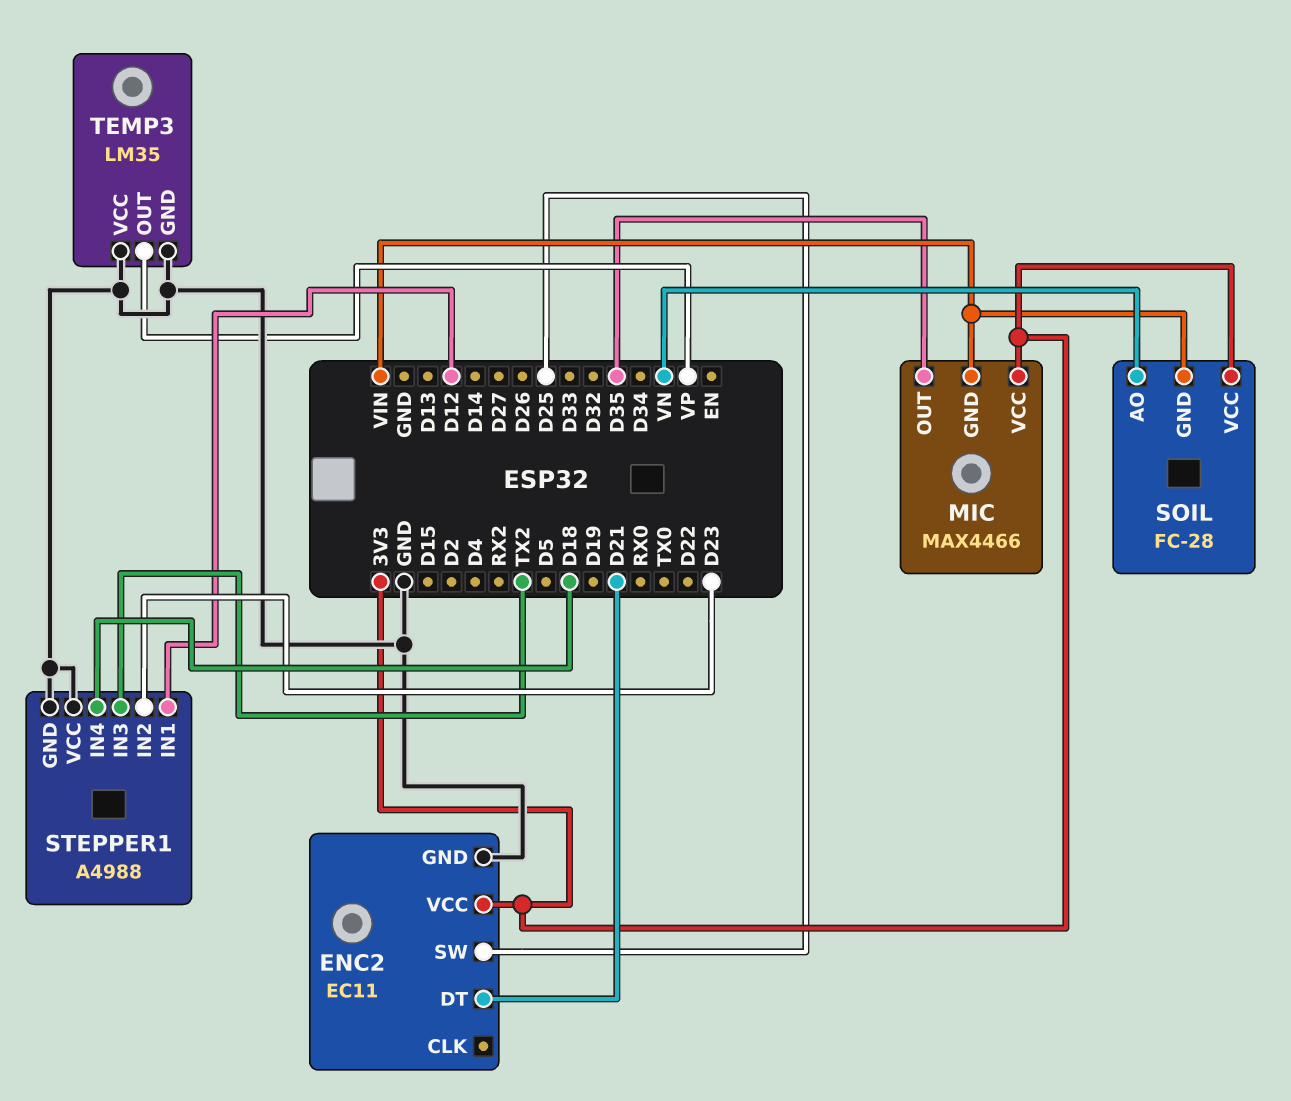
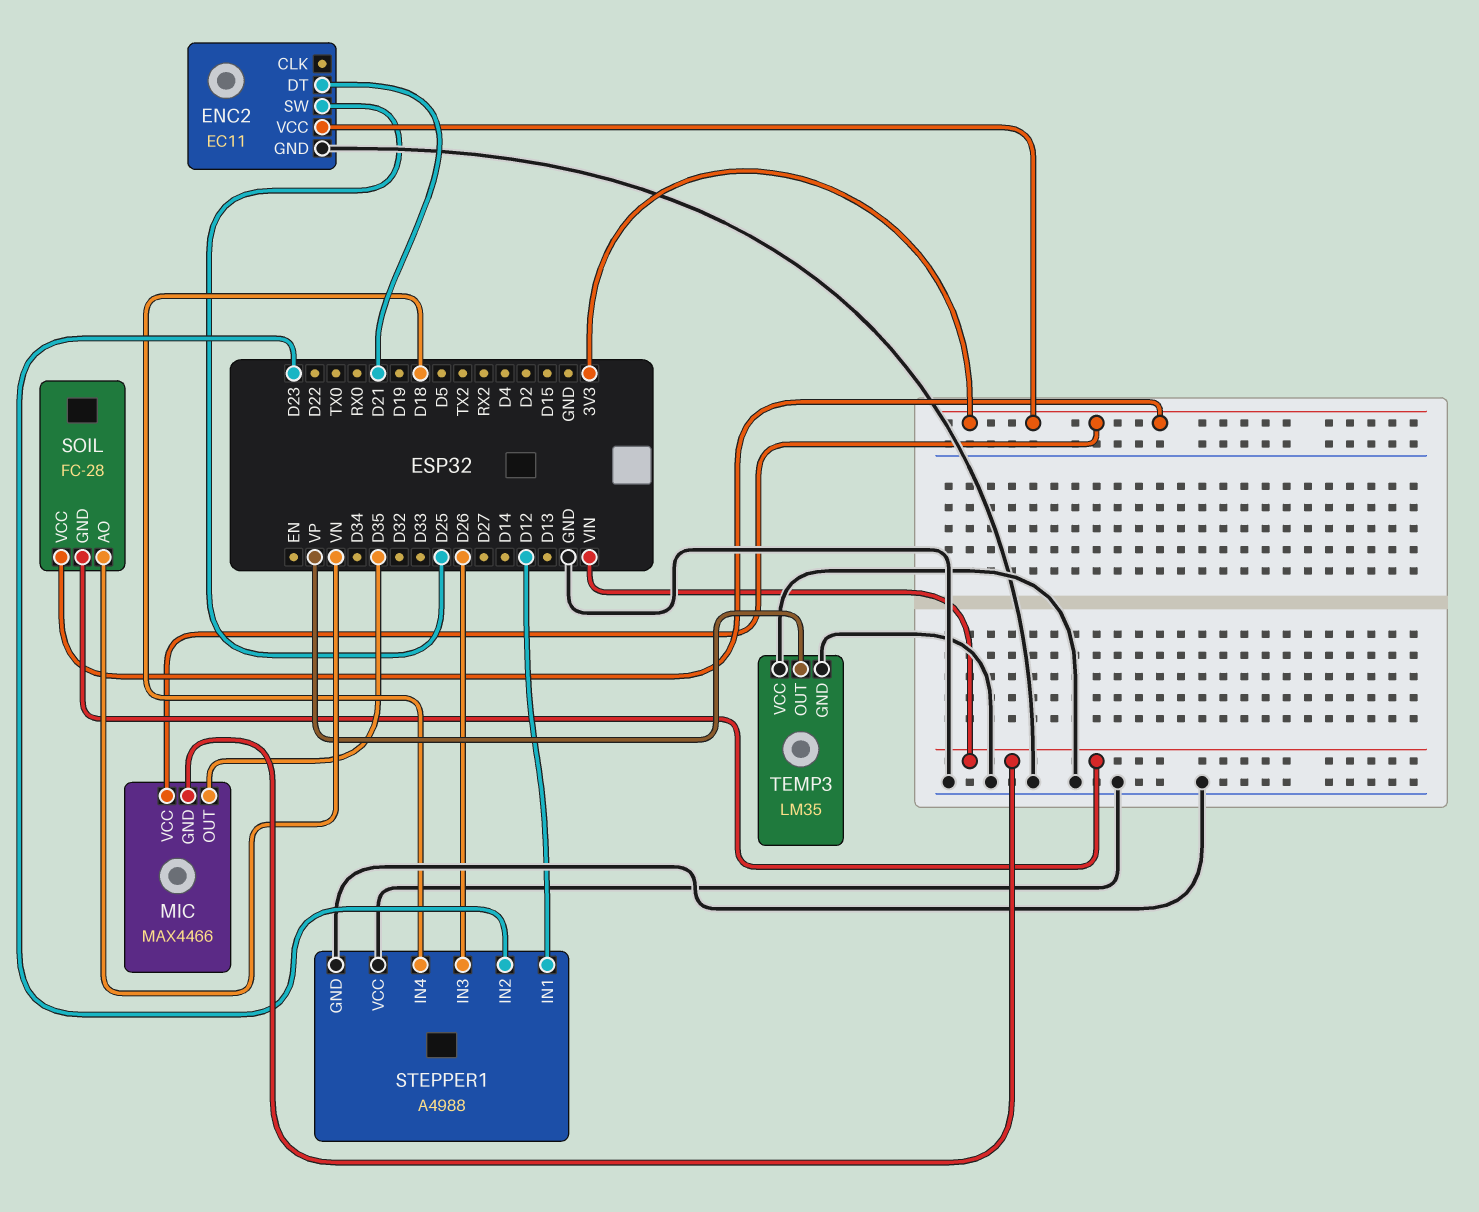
STEPPER1 pin IN3: TX2 -> D26

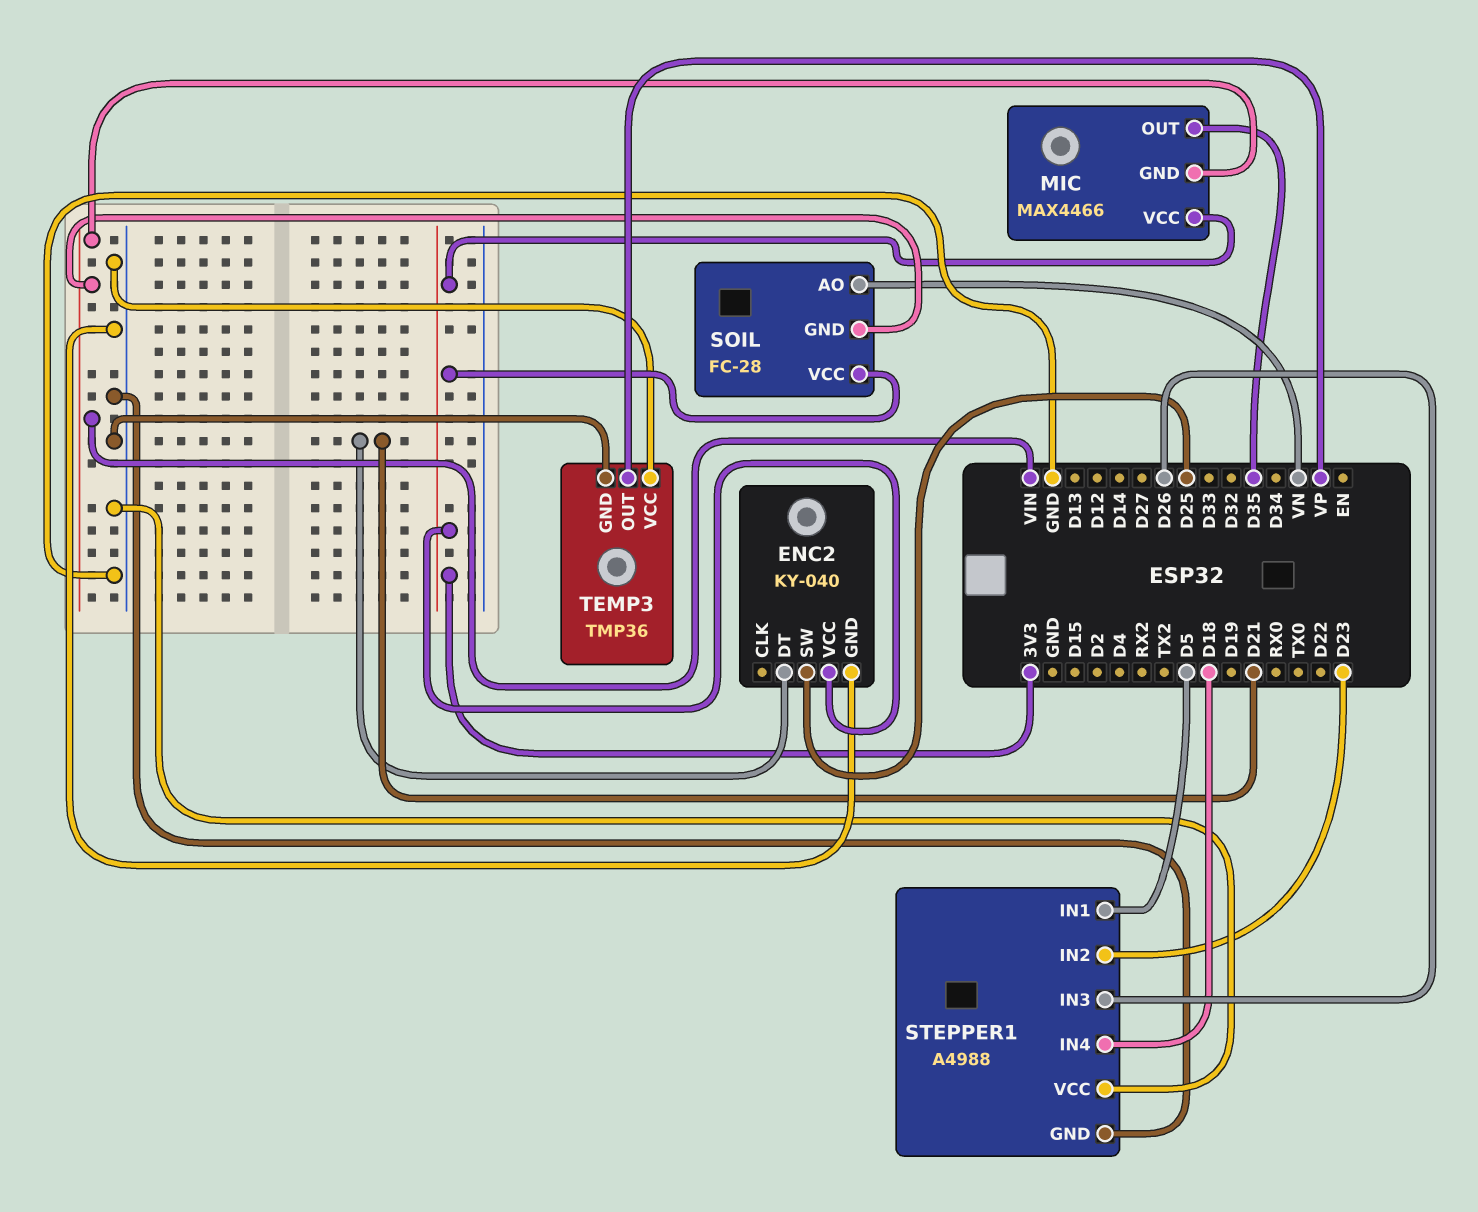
ENC2: EC11 -> KY-040
STEPPER1 pin IN1: D12 -> D5
TEMP3: LM35 -> TMP36

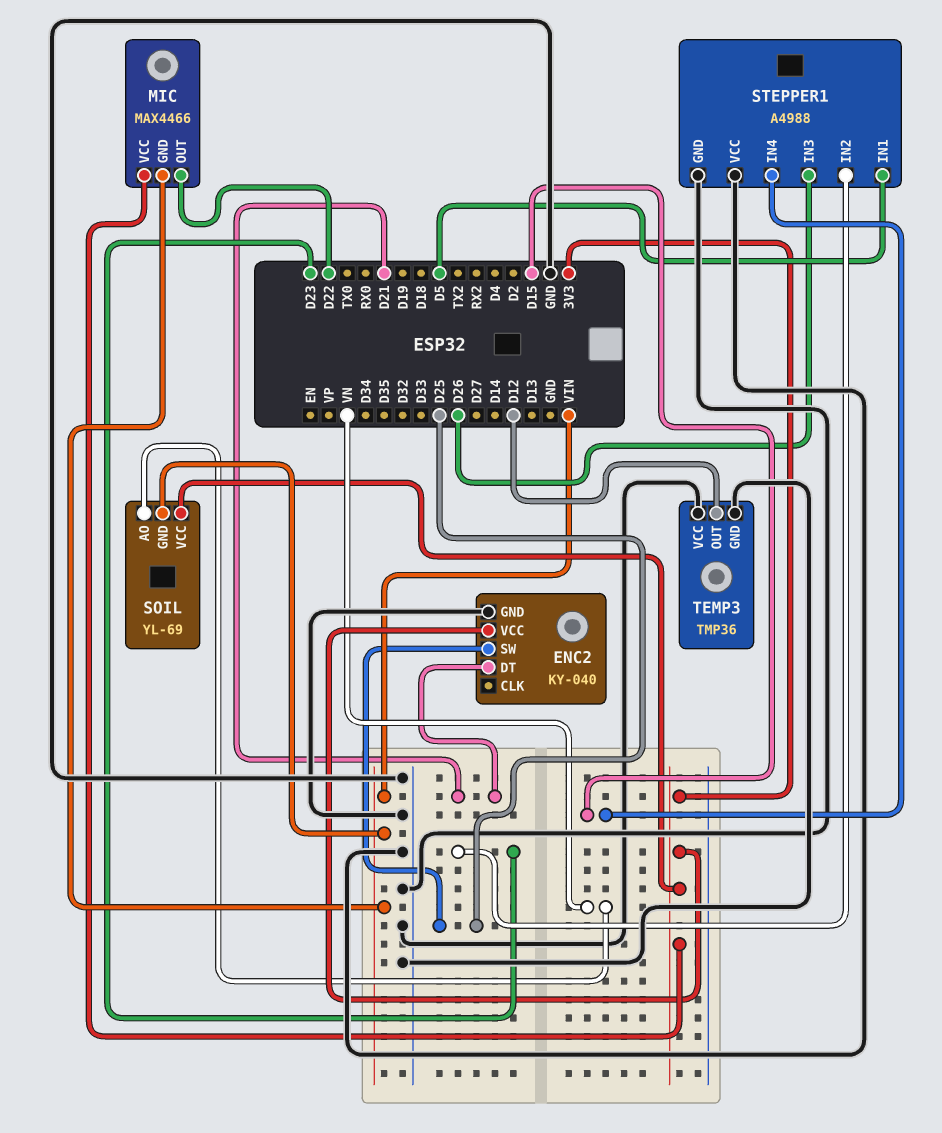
MIC pin OUT: D35 -> D22
SOIL: FC-28 -> YL-69
STEPPER1 pin IN4: D18 -> D15
TEMP3 pin OUT: VP -> D12

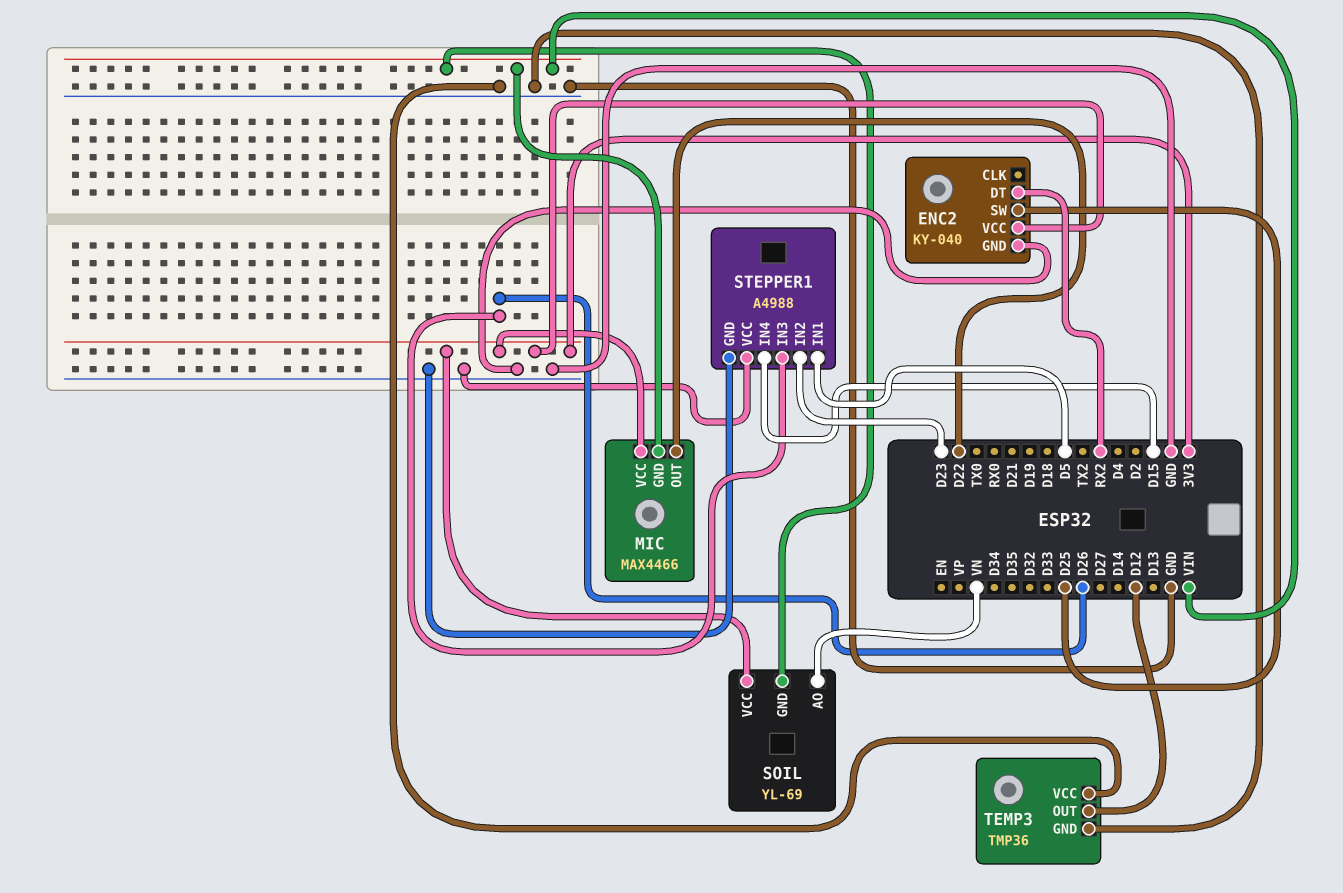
ENC2 pin DT: D21 -> RX2

